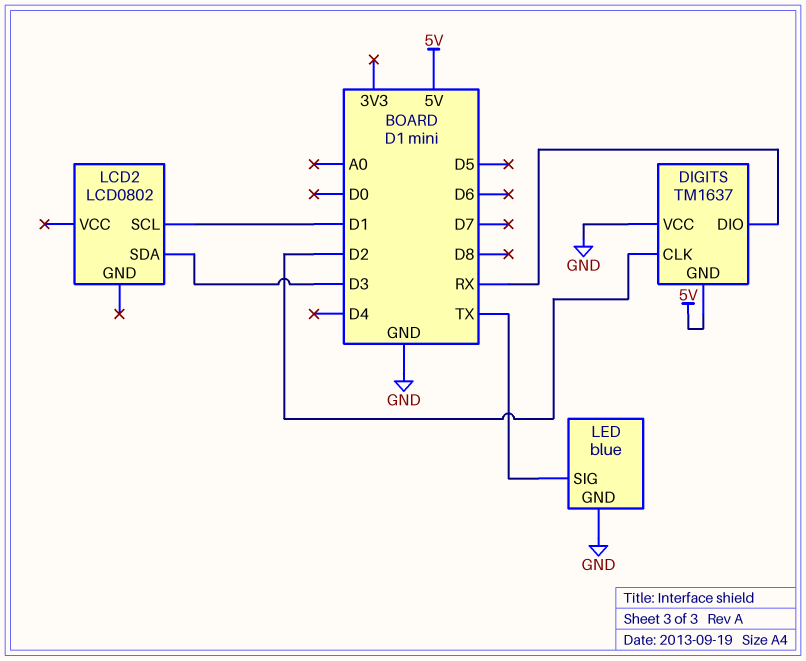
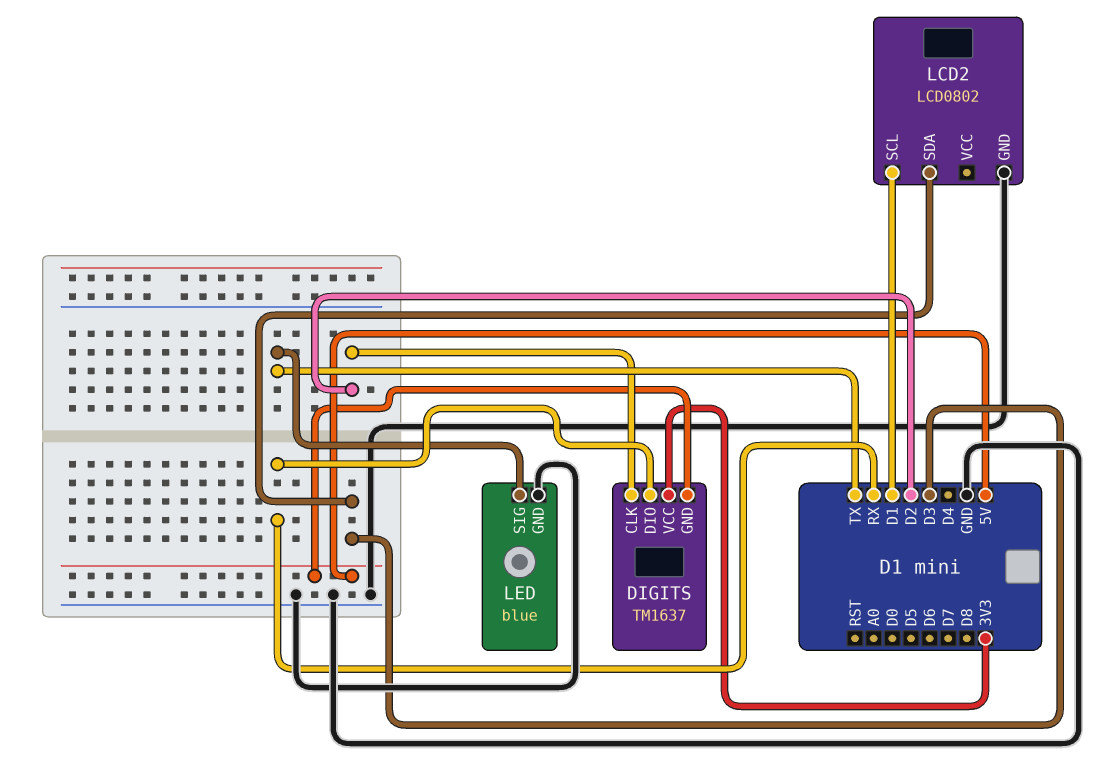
DIGITS pin VCC: GND -> 3V3
LCD2 pin GND: none -> GND

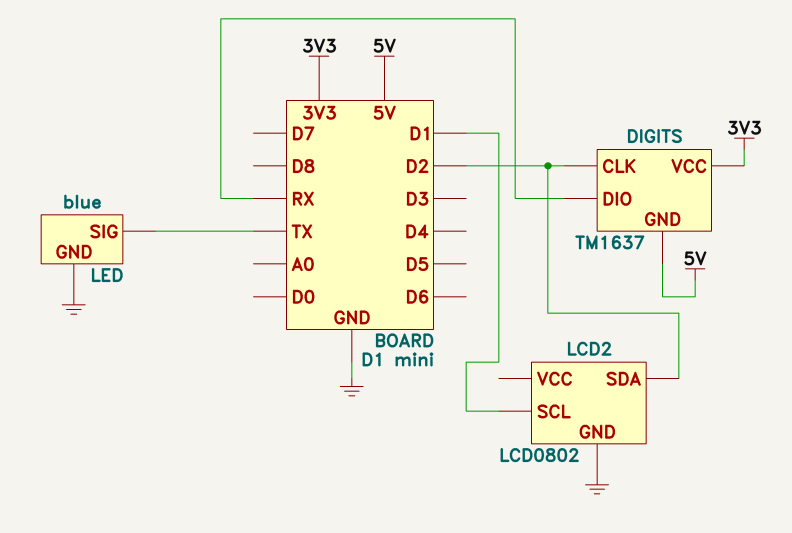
LCD2 pin SDA: D3 -> D2

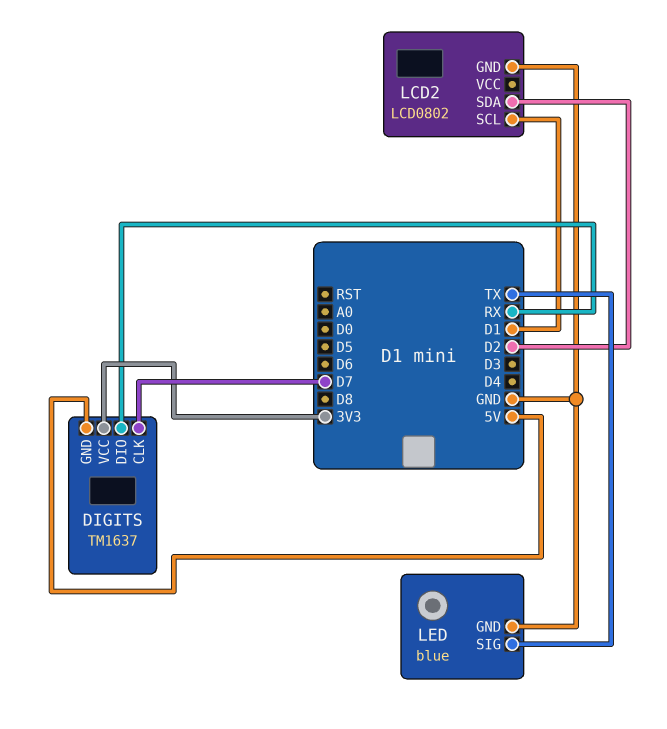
DIGITS pin CLK: D2 -> D7

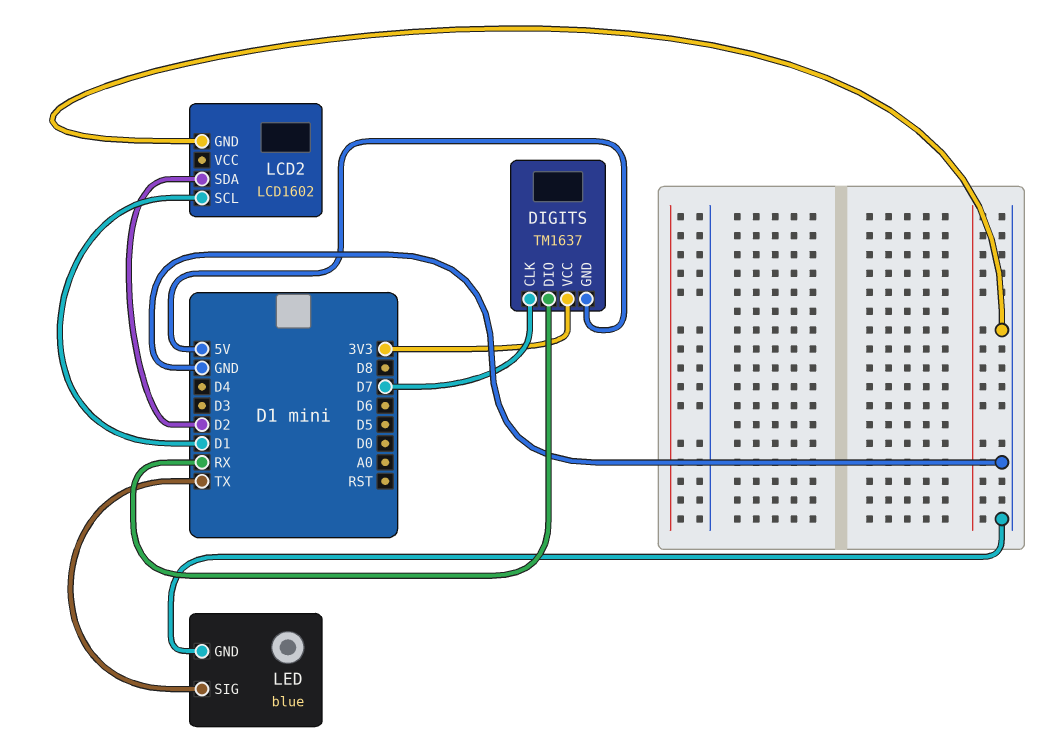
LCD2: LCD0802 -> LCD1602

